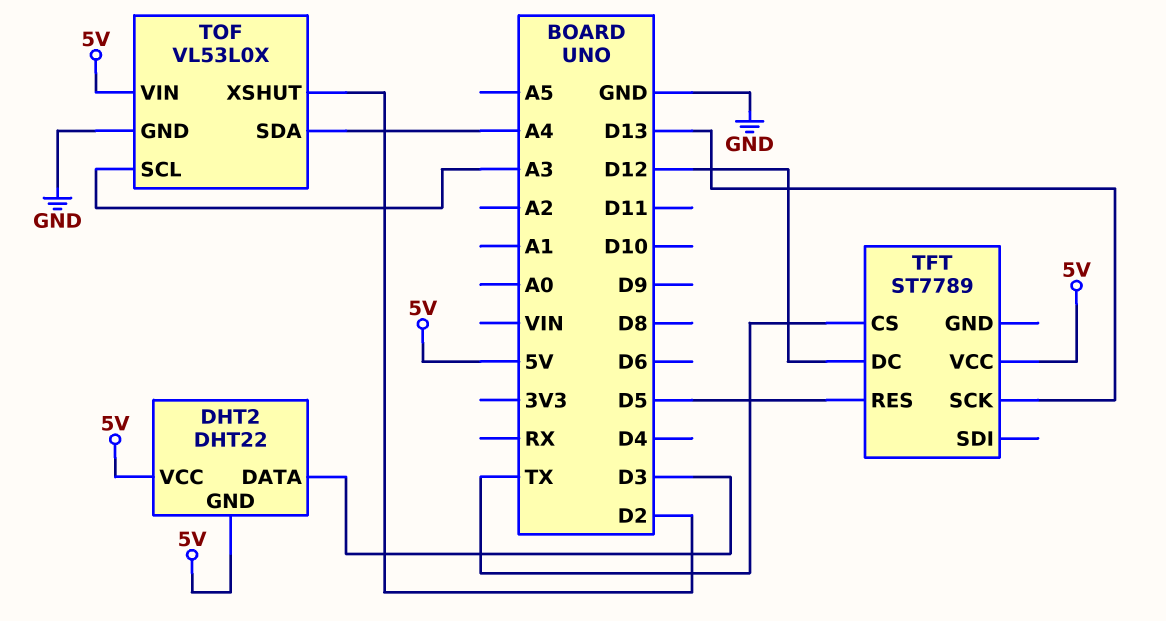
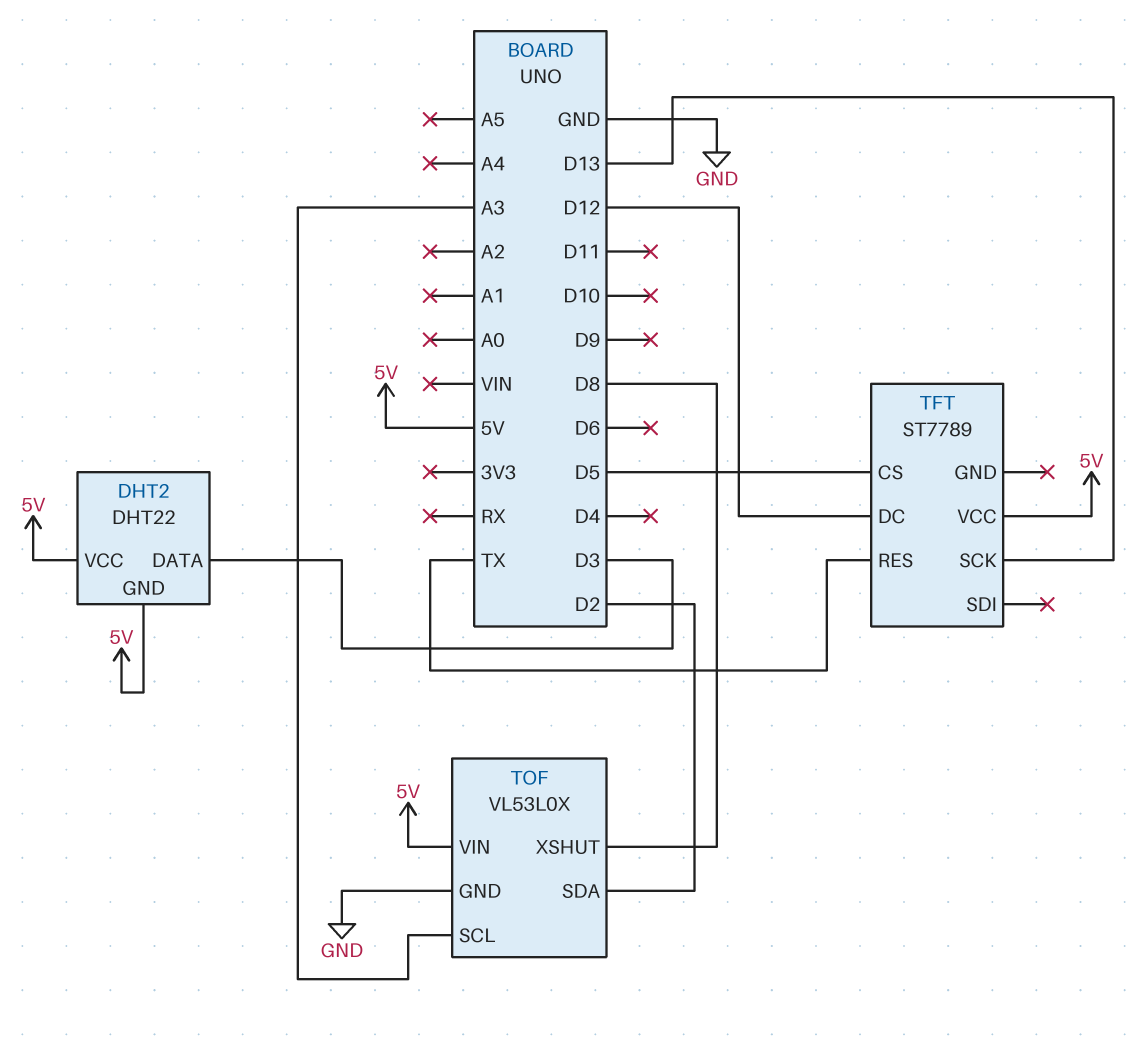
TFT pin CS: TX -> D5
TFT pin RES: D5 -> TX
TOF pin SDA: A4 -> D2
TOF pin XSHUT: D2 -> D8

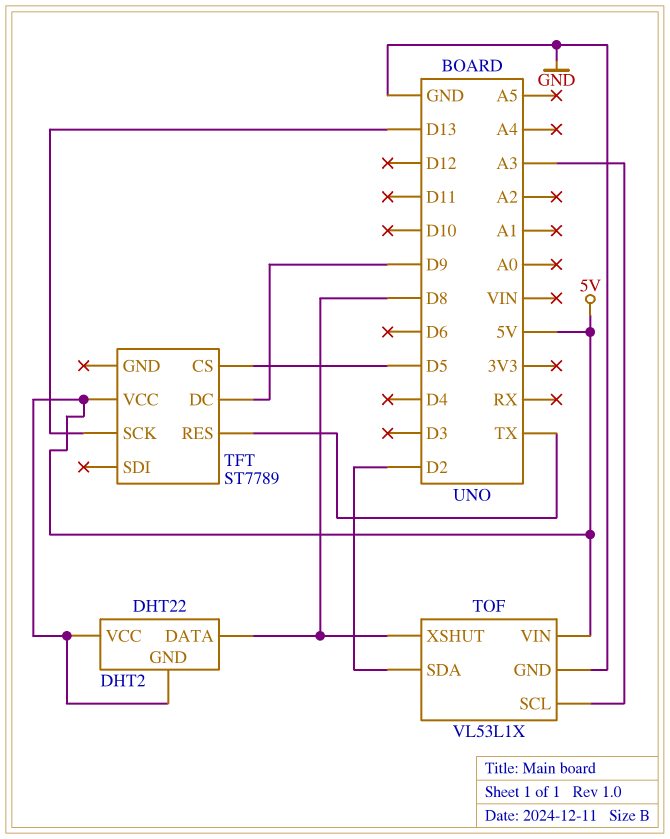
DHT2 pin DATA: D3 -> D8
TFT pin DC: D12 -> D9
TOF: VL53L0X -> VL53L1X

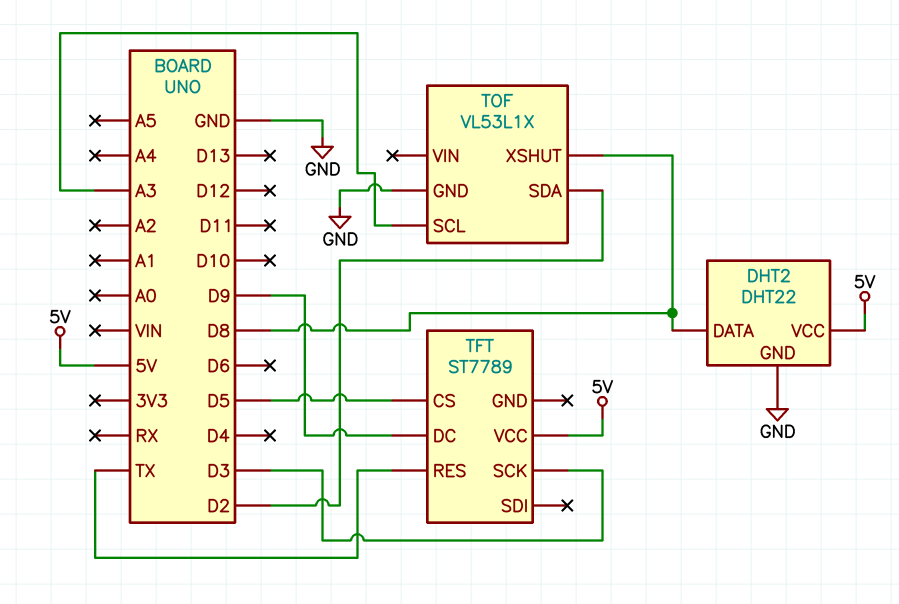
DHT2 pin GND: 5V -> GND
TFT pin SCK: D13 -> D3
TOF pin VIN: 5V -> none

